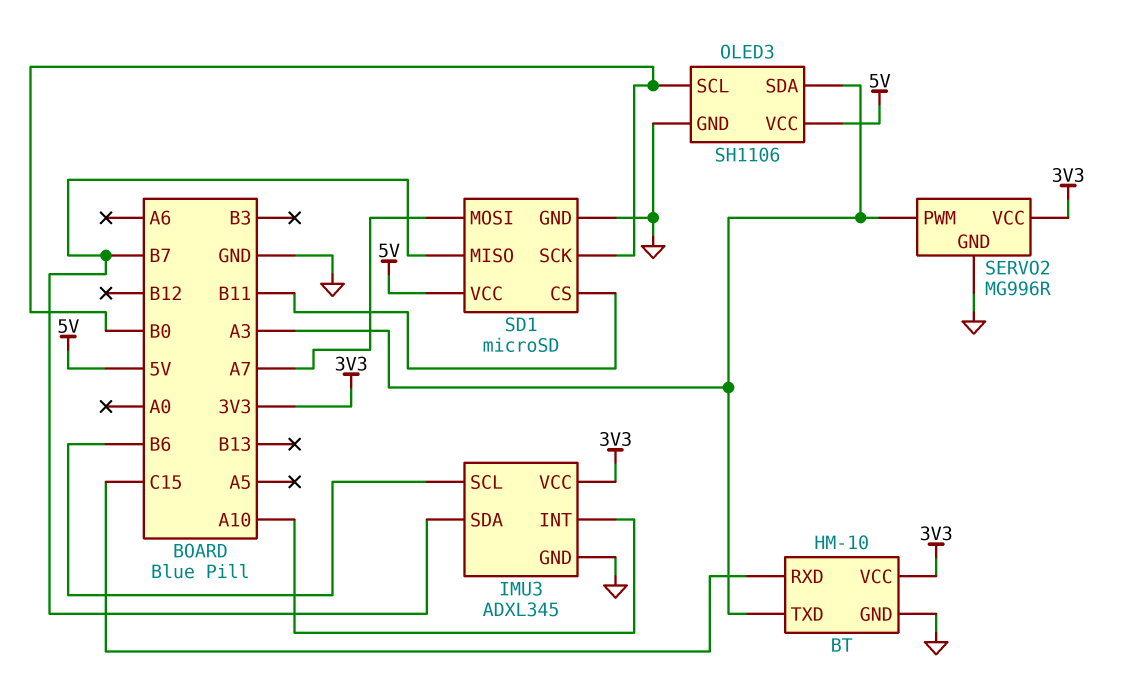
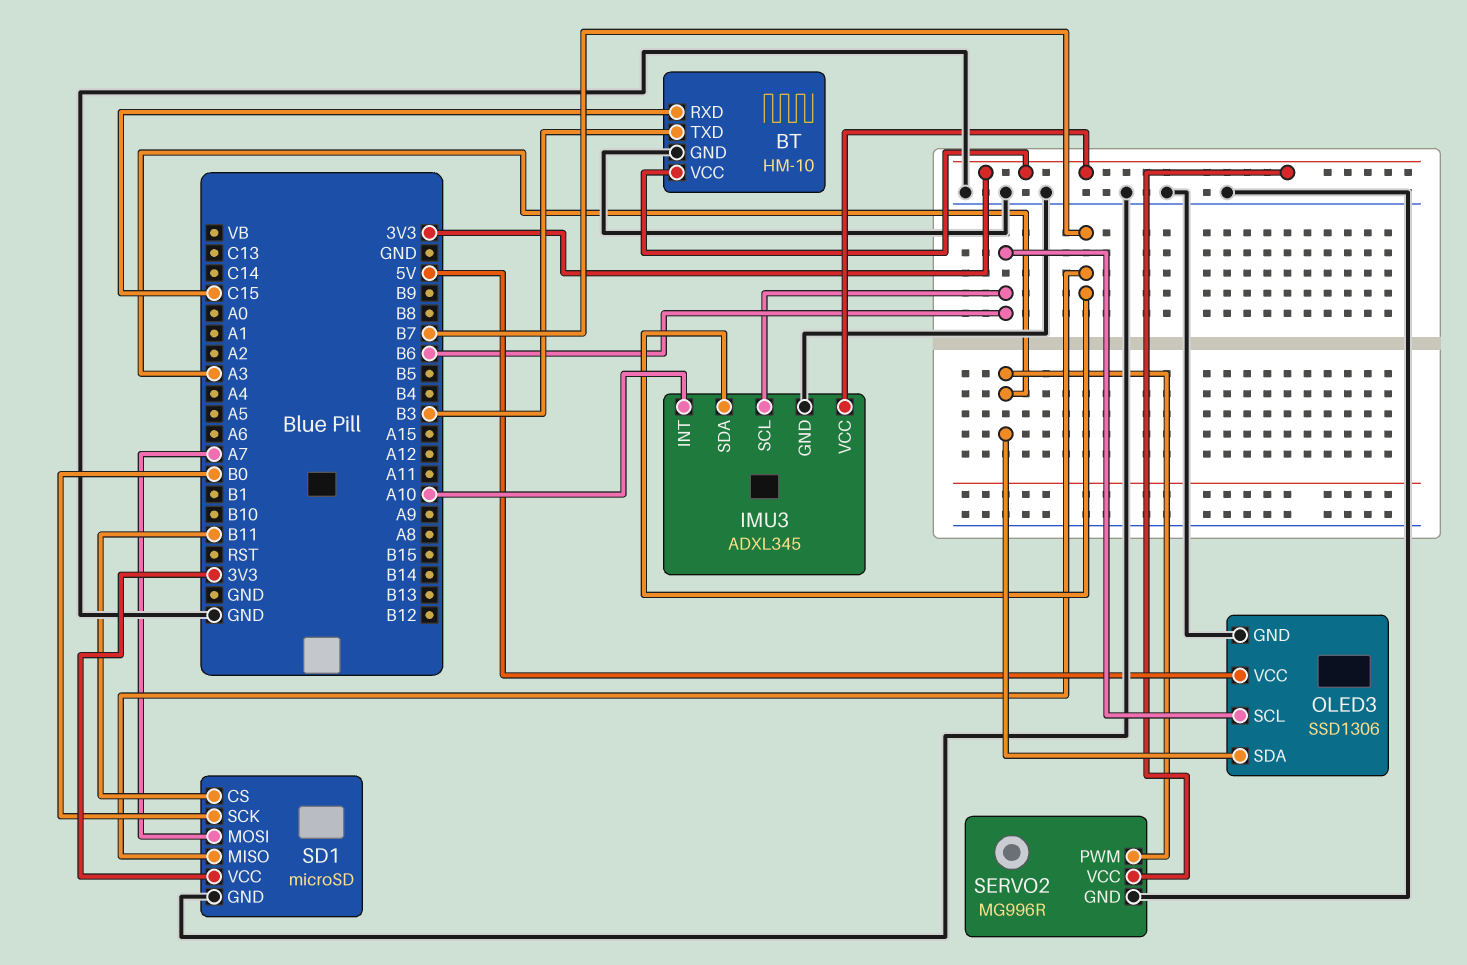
BT pin TXD: A3 -> B3
OLED3: SH1106 -> SSD1306
OLED3 pin SCL: B0 -> B6
SD1 pin VCC: 5V -> 3V3

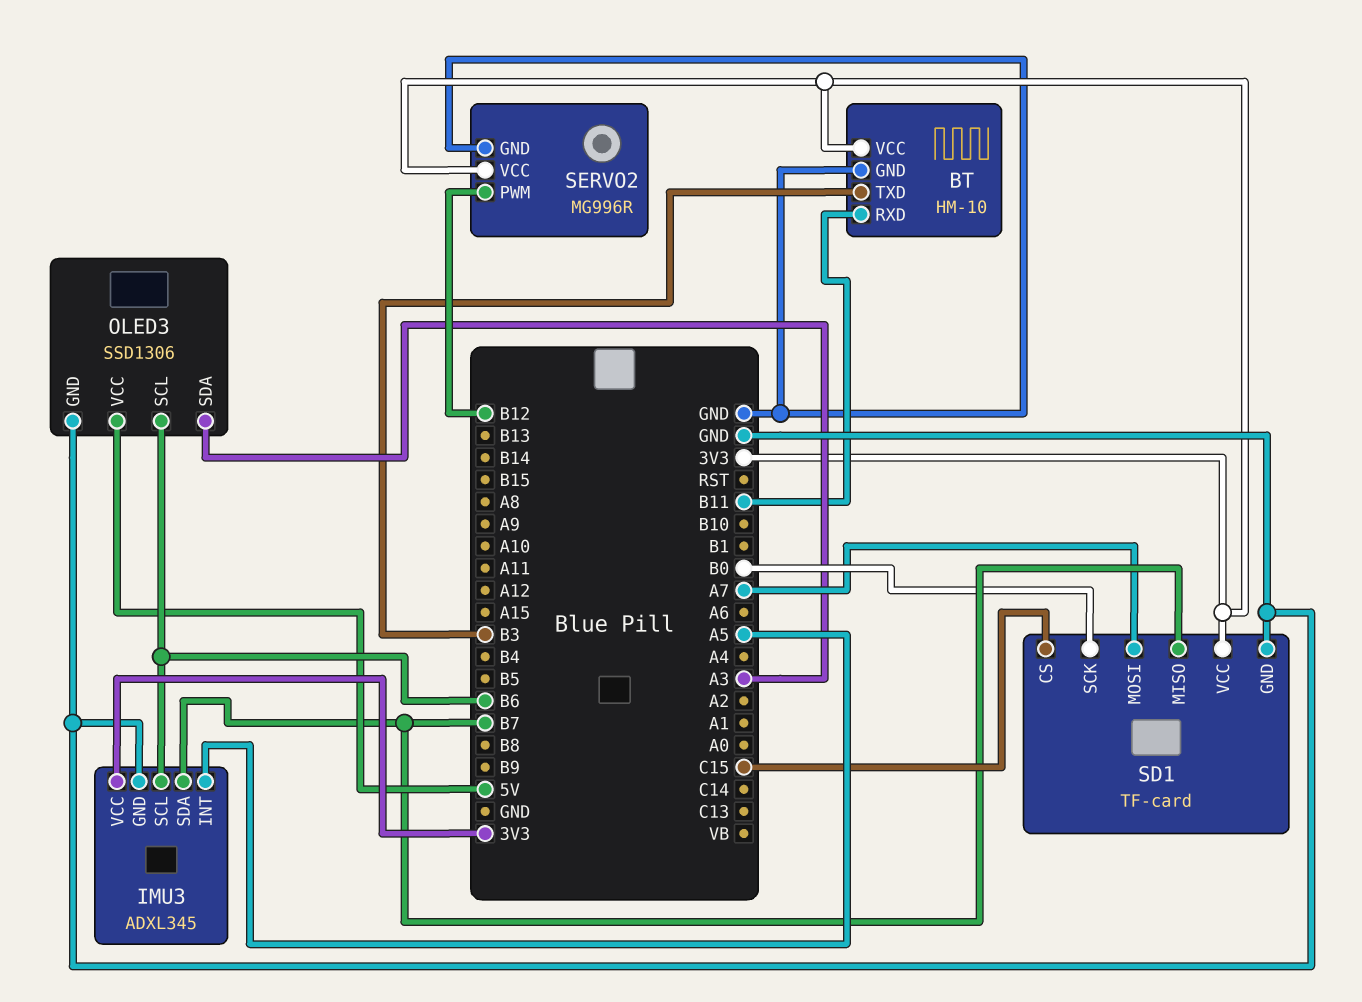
BT pin RXD: C15 -> B11
IMU3 pin INT: A10 -> A5
SD1: microSD -> TF-card
SD1 pin CS: B11 -> C15
SERVO2 pin PWM: A3 -> B12

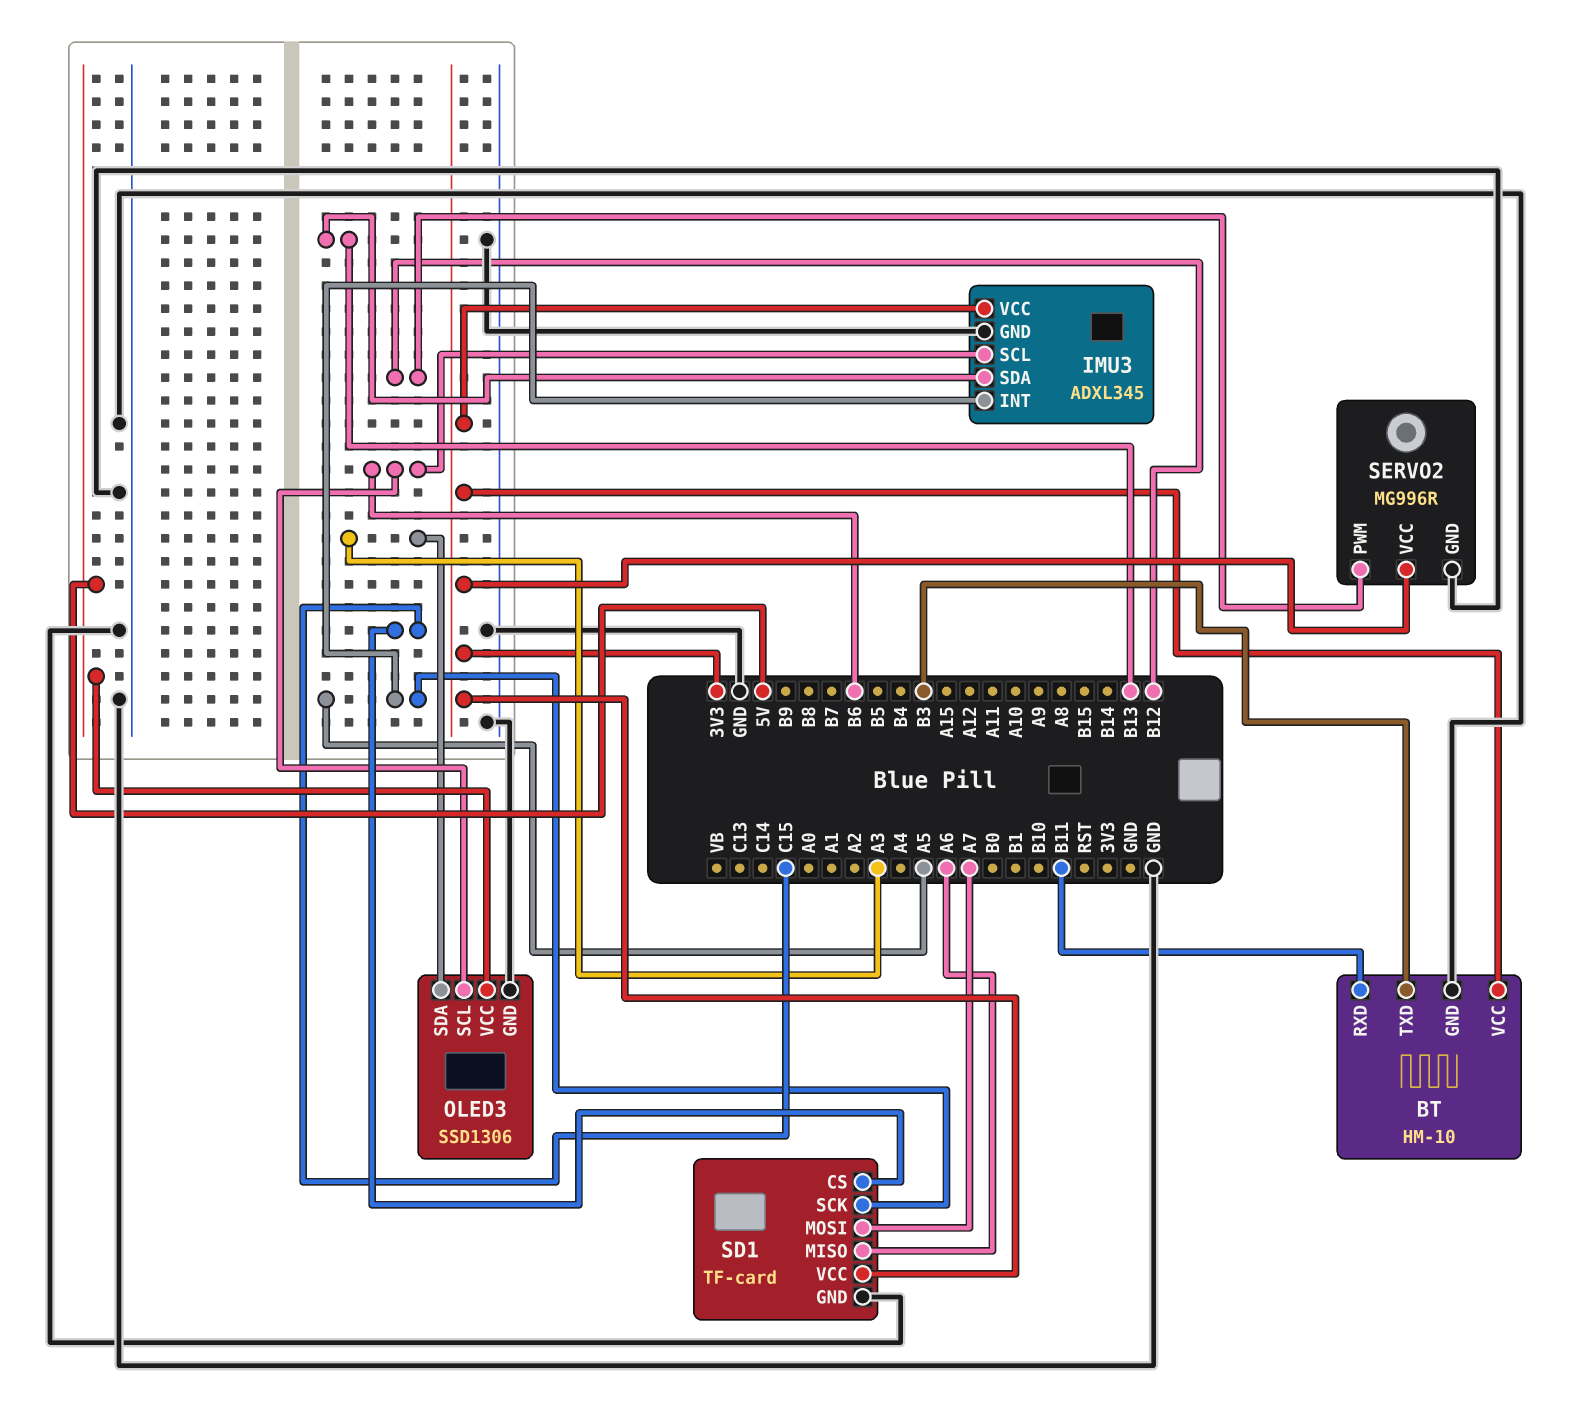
IMU3 pin SDA: B7 -> B13
SD1 pin MISO: B7 -> A6
SD1 pin SCK: B0 -> A5

